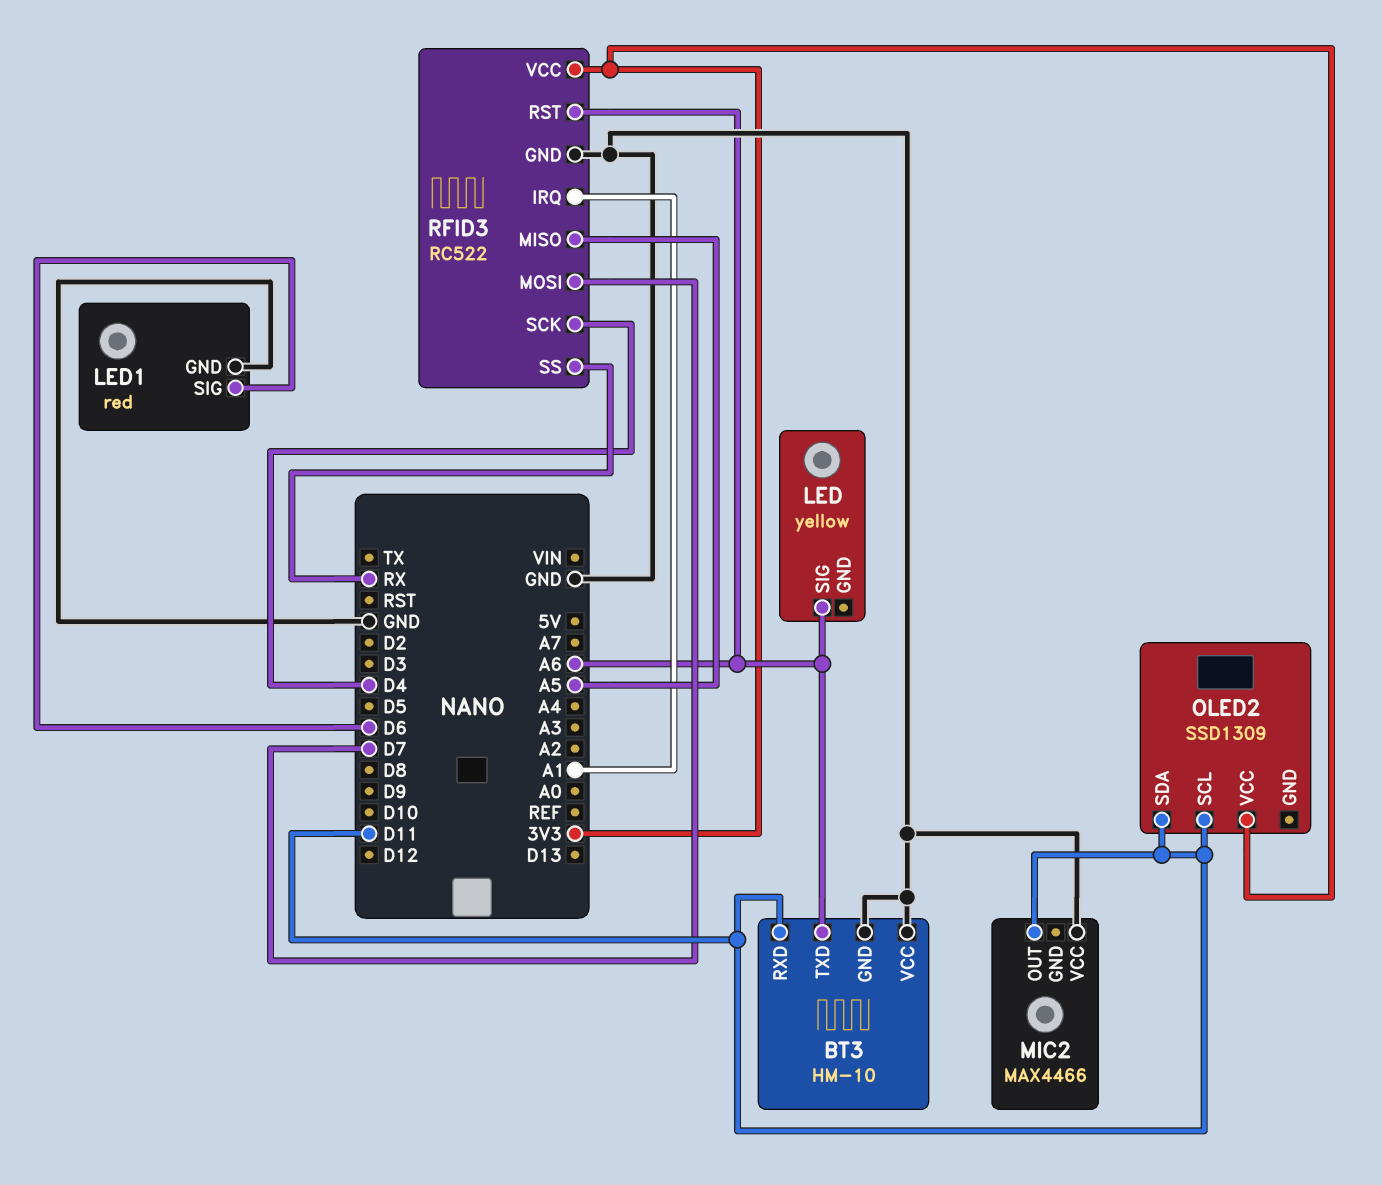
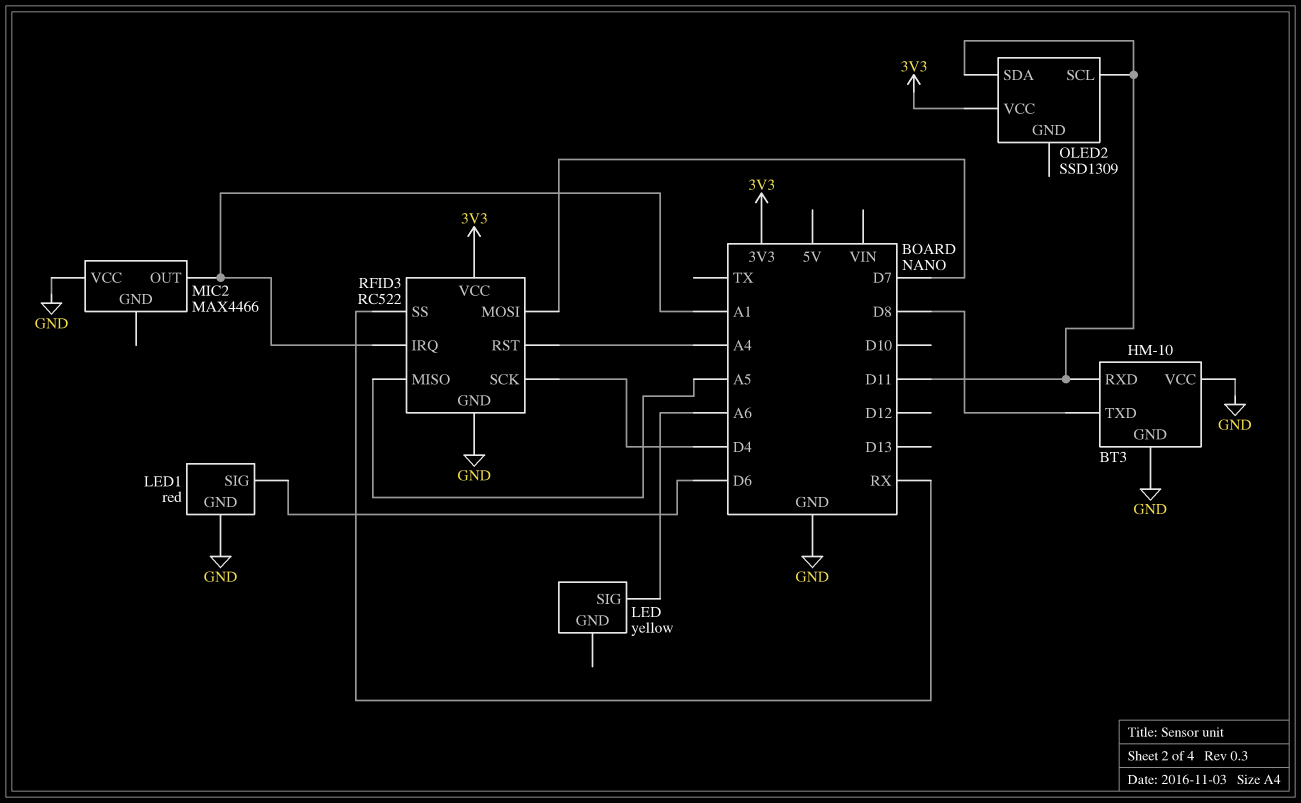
BT3 pin TXD: A6 -> D8
MIC2 pin OUT: D11 -> A1
RFID3 pin RST: A6 -> A4

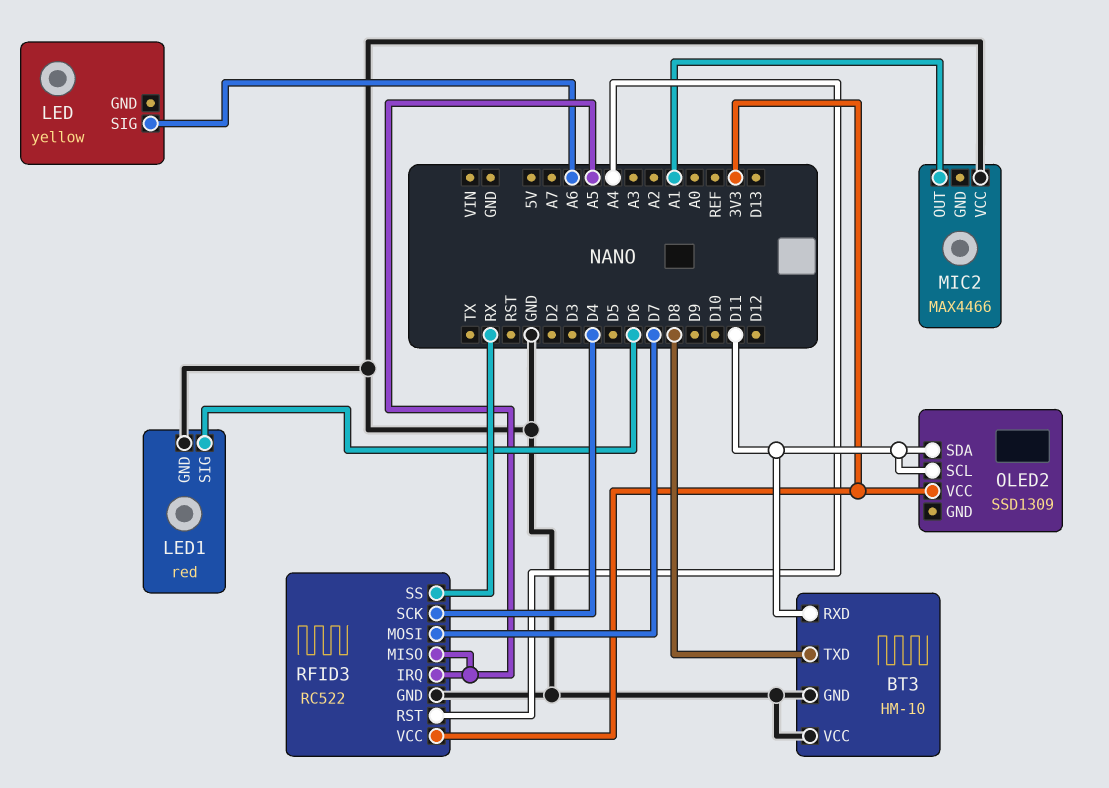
RFID3 pin IRQ: A1 -> A5

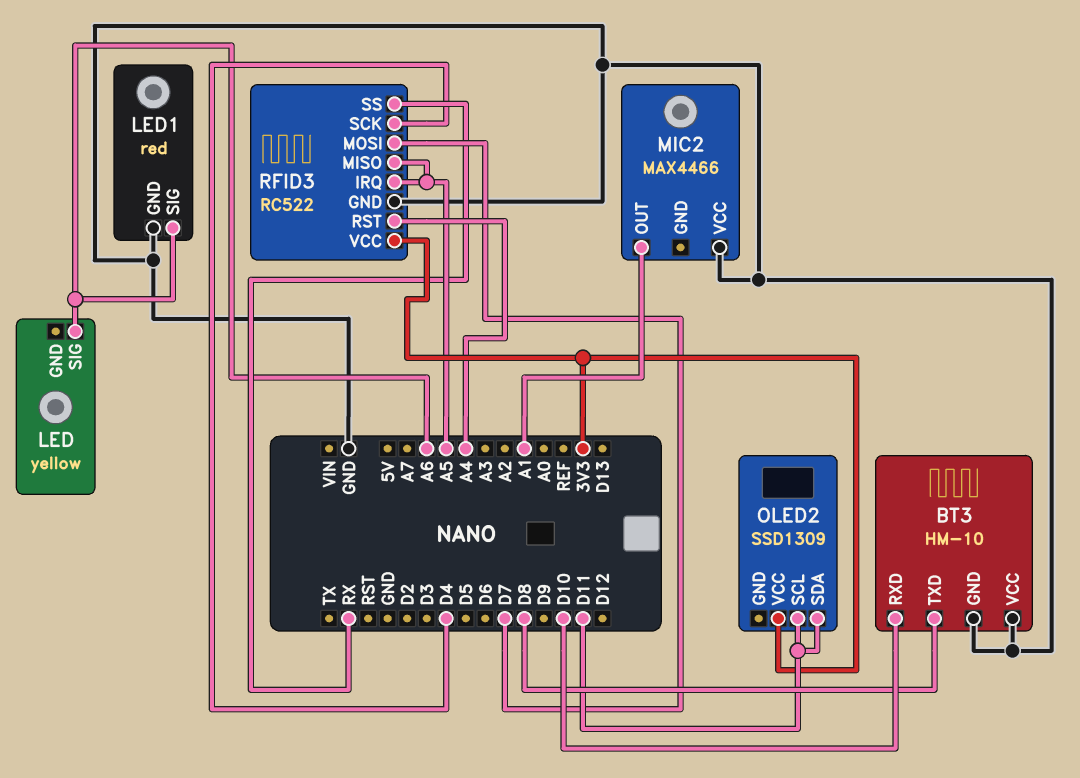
BT3 pin RXD: D11 -> D10
LED1 pin SIG: D6 -> A6

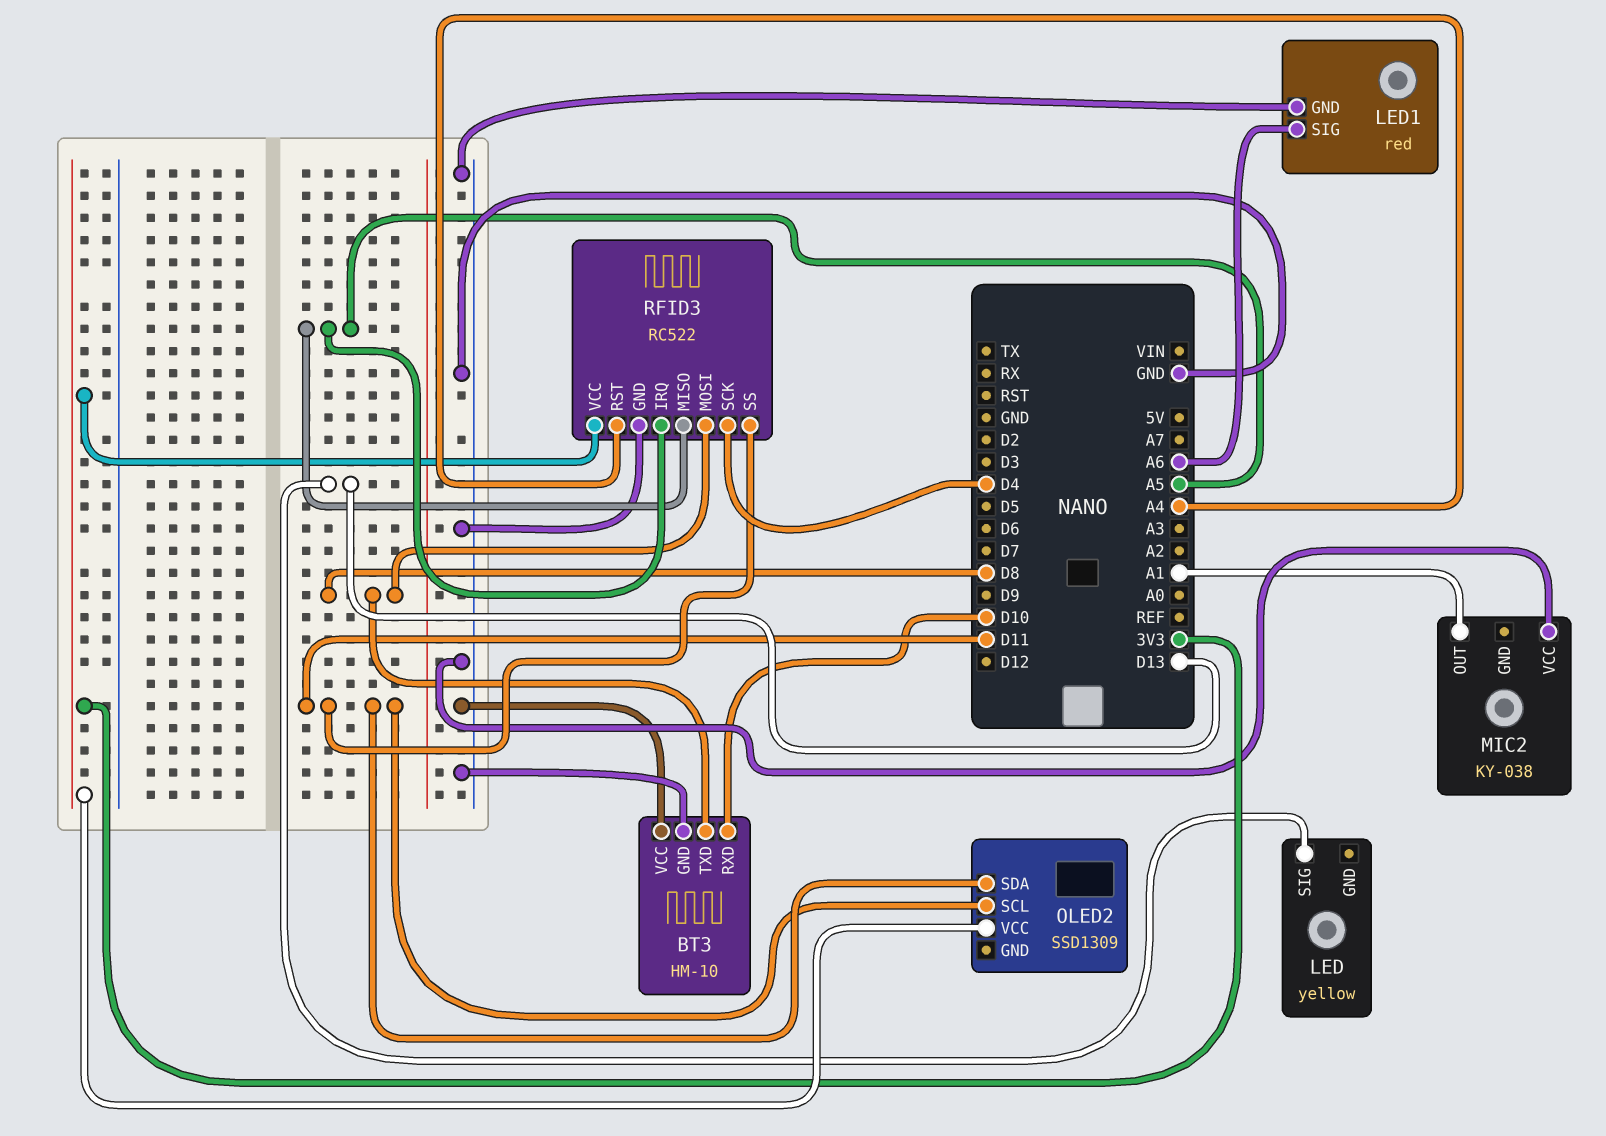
LED pin SIG: A6 -> D13
MIC2: MAX4466 -> KY-038
RFID3 pin MOSI: D7 -> D8
RFID3 pin SS: RX -> D11

